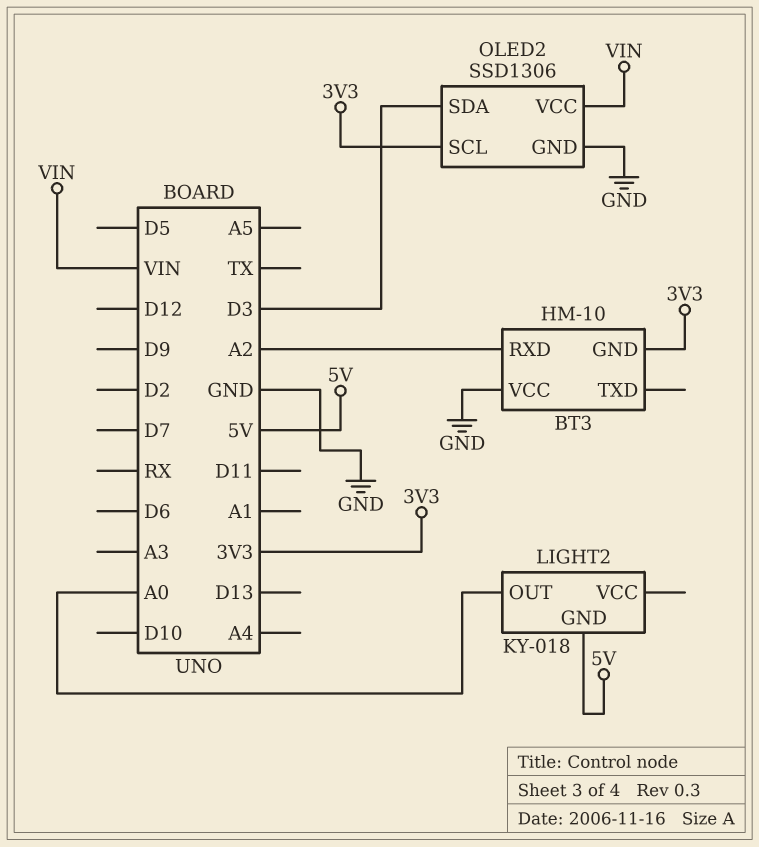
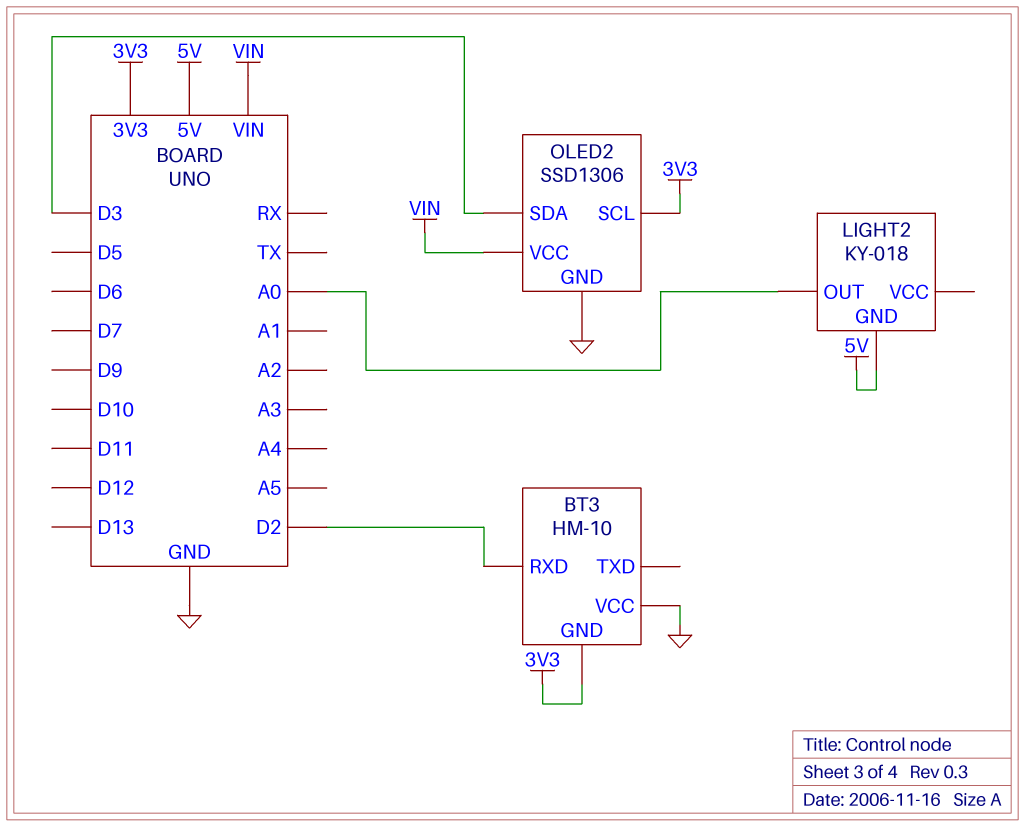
BT3 pin RXD: A2 -> D2

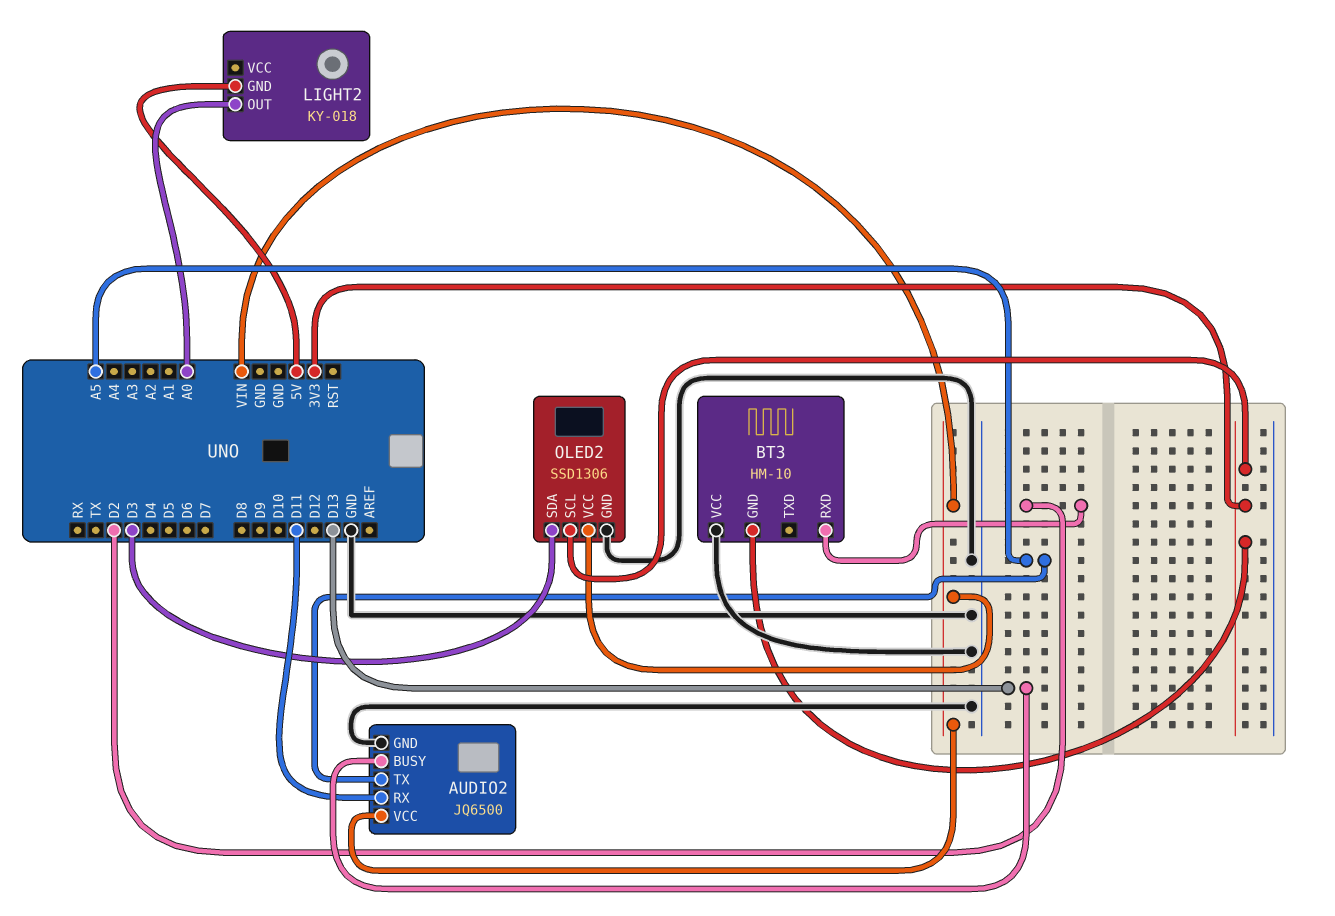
AUDIO2: none -> JQ6500
AUDIO2 pin BUSY: none -> D13
AUDIO2 pin GND: none -> GND
AUDIO2 pin RX: none -> D11
AUDIO2 pin TX: none -> A5
AUDIO2 pin VCC: none -> VIN

